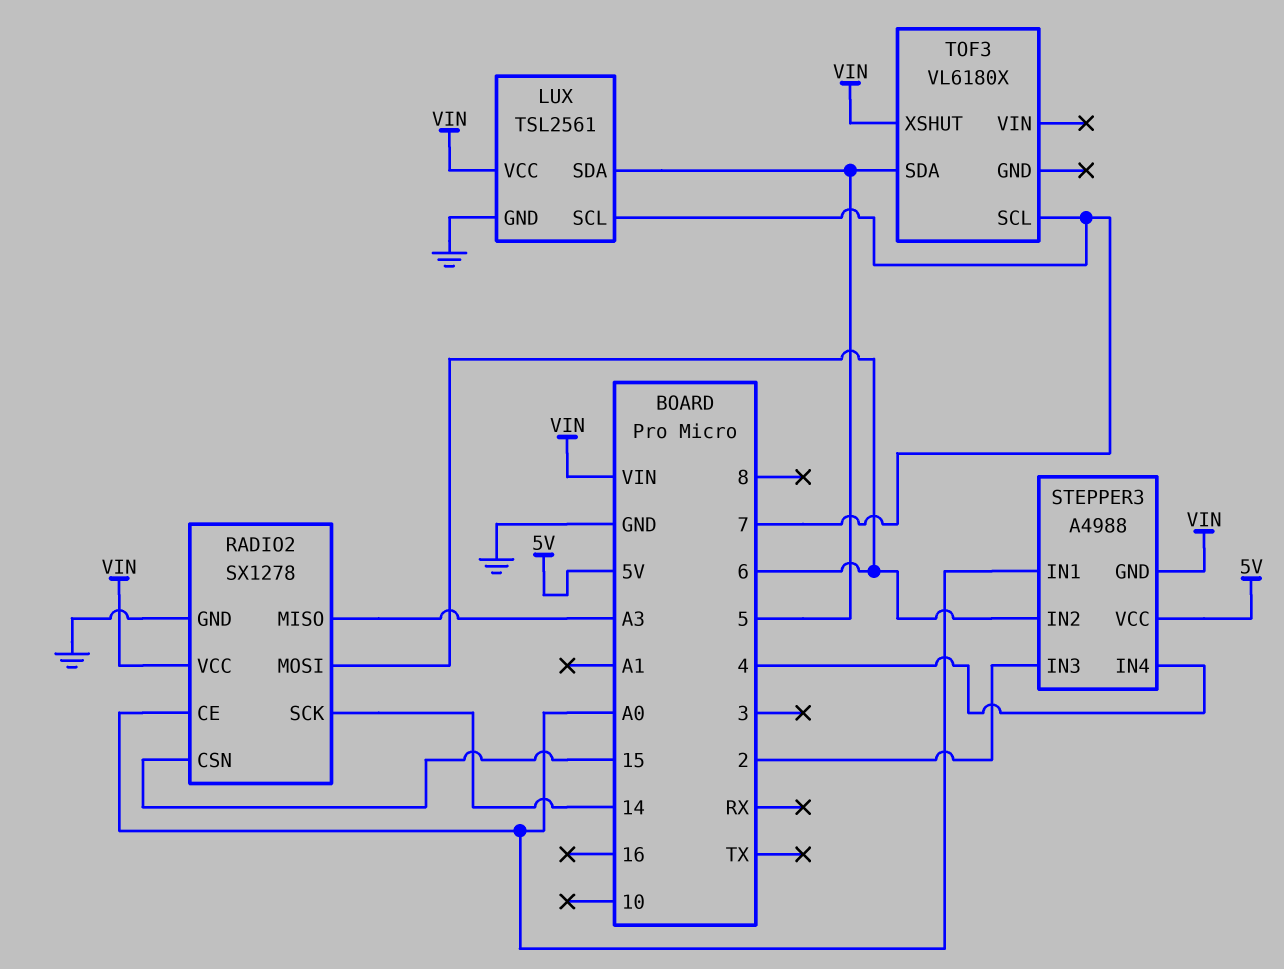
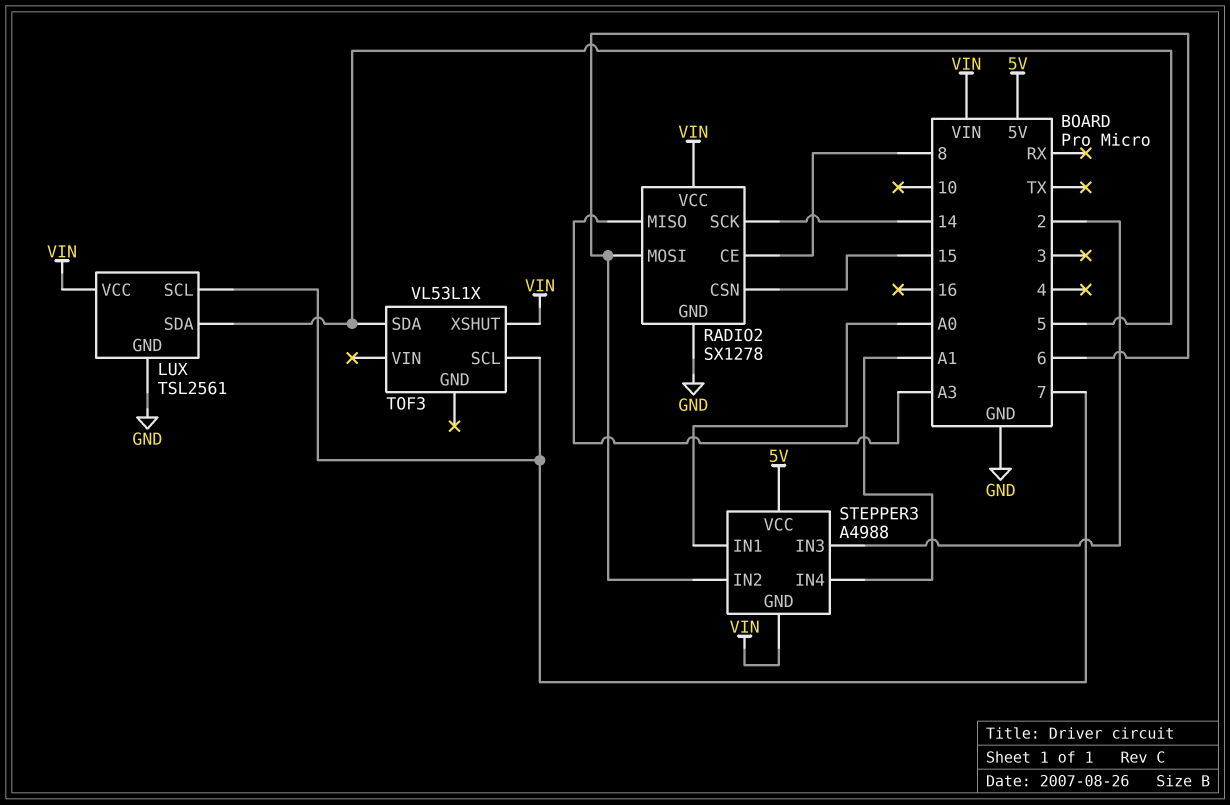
RADIO2 pin CE: A0 -> 8
STEPPER3 pin IN4: 4 -> A1
TOF3: VL6180X -> VL53L1X

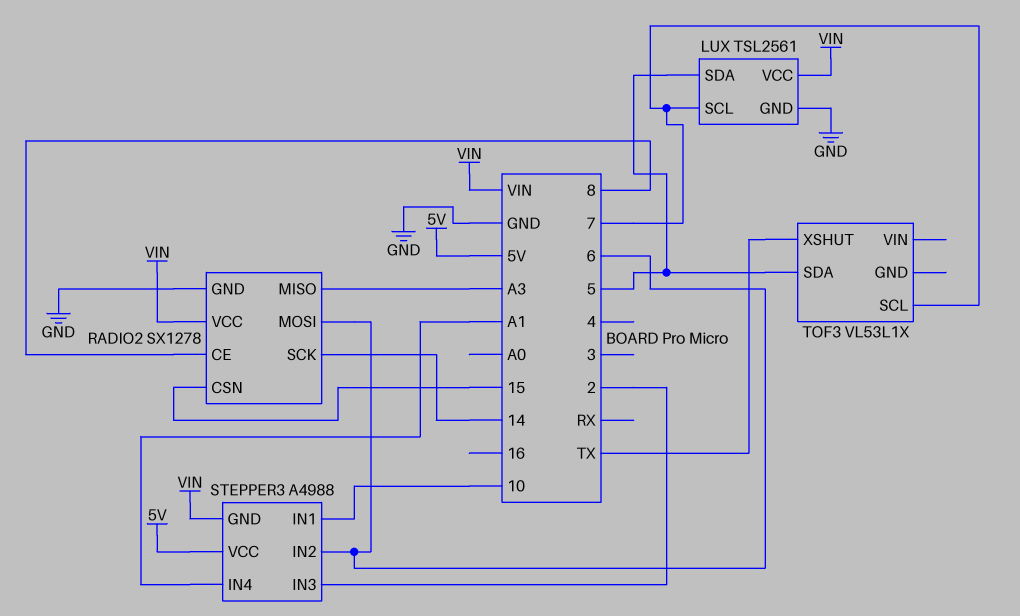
STEPPER3 pin IN1: A0 -> 10
TOF3 pin XSHUT: VIN -> TX

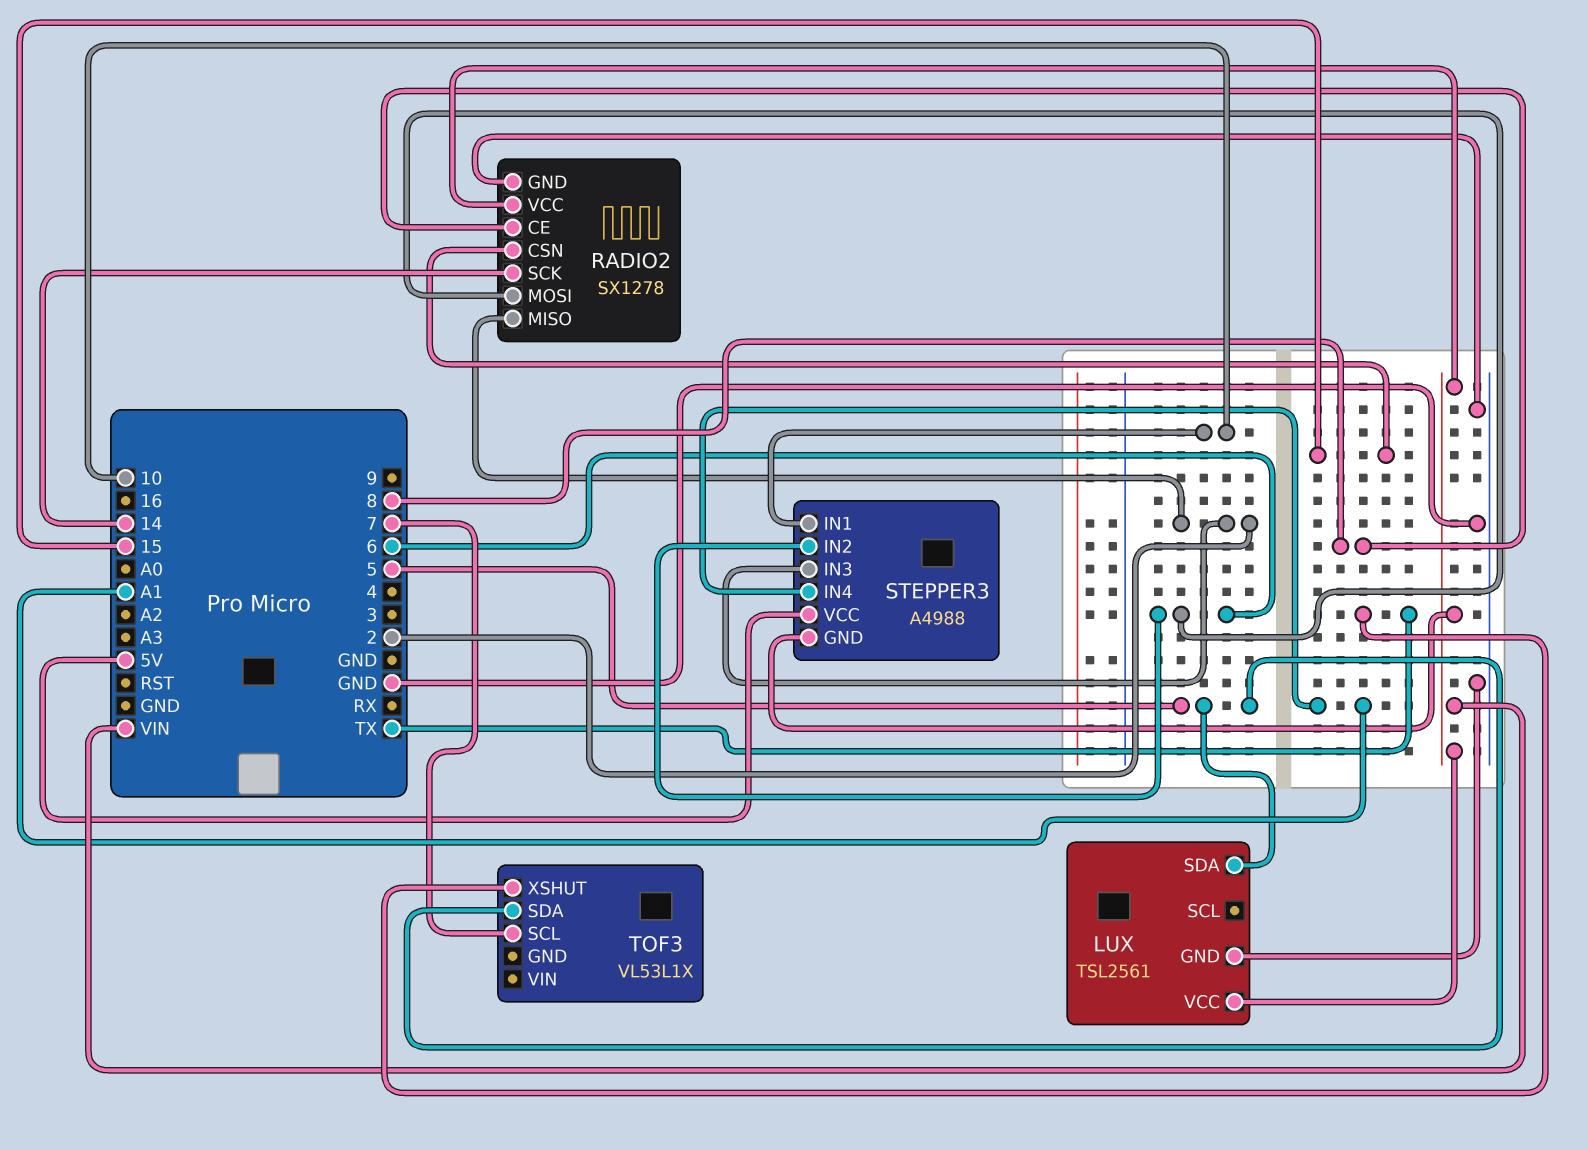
LUX pin SCL: 7 -> none
RADIO2 pin MISO: A3 -> 2

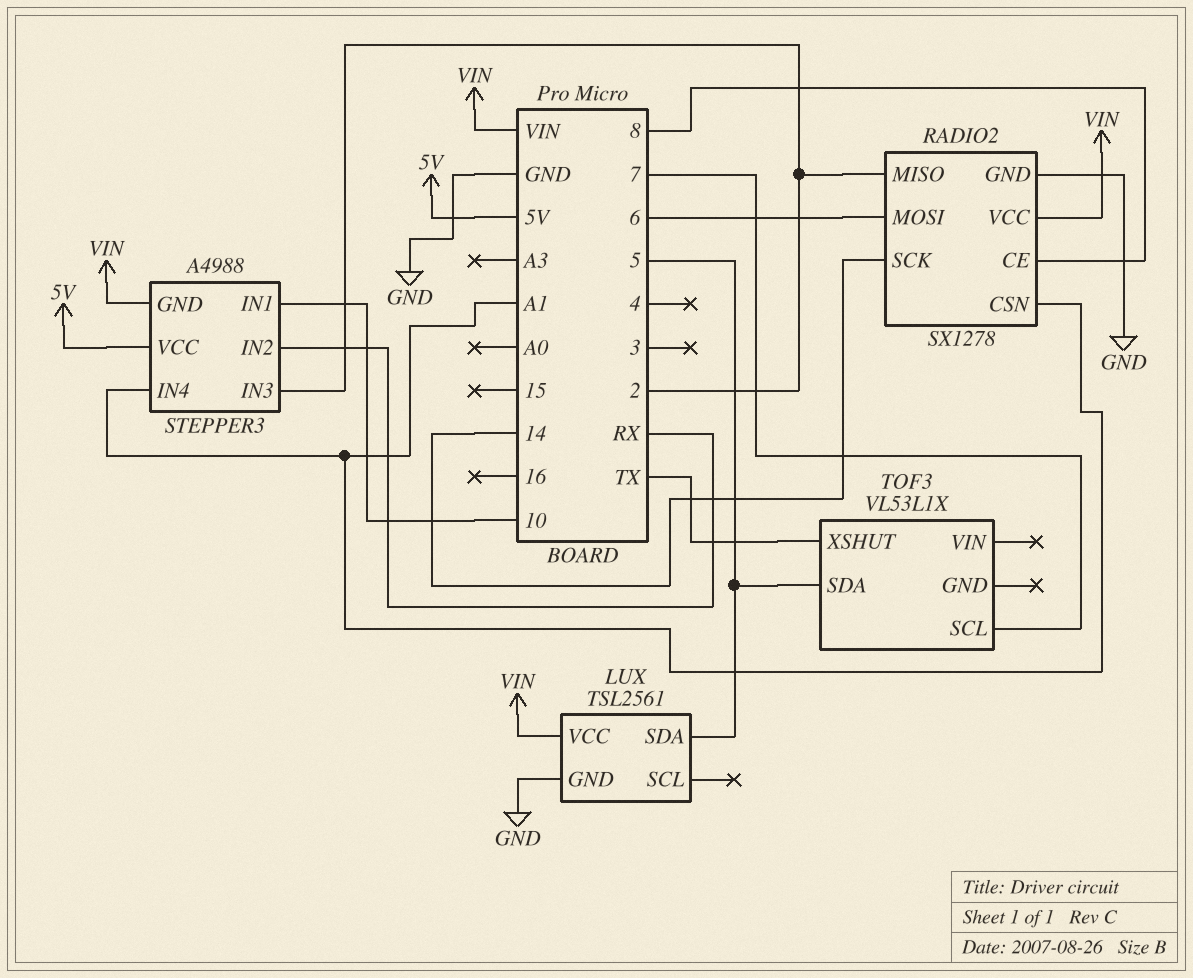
RADIO2 pin CSN: 15 -> A1
STEPPER3 pin IN2: 6 -> RX

